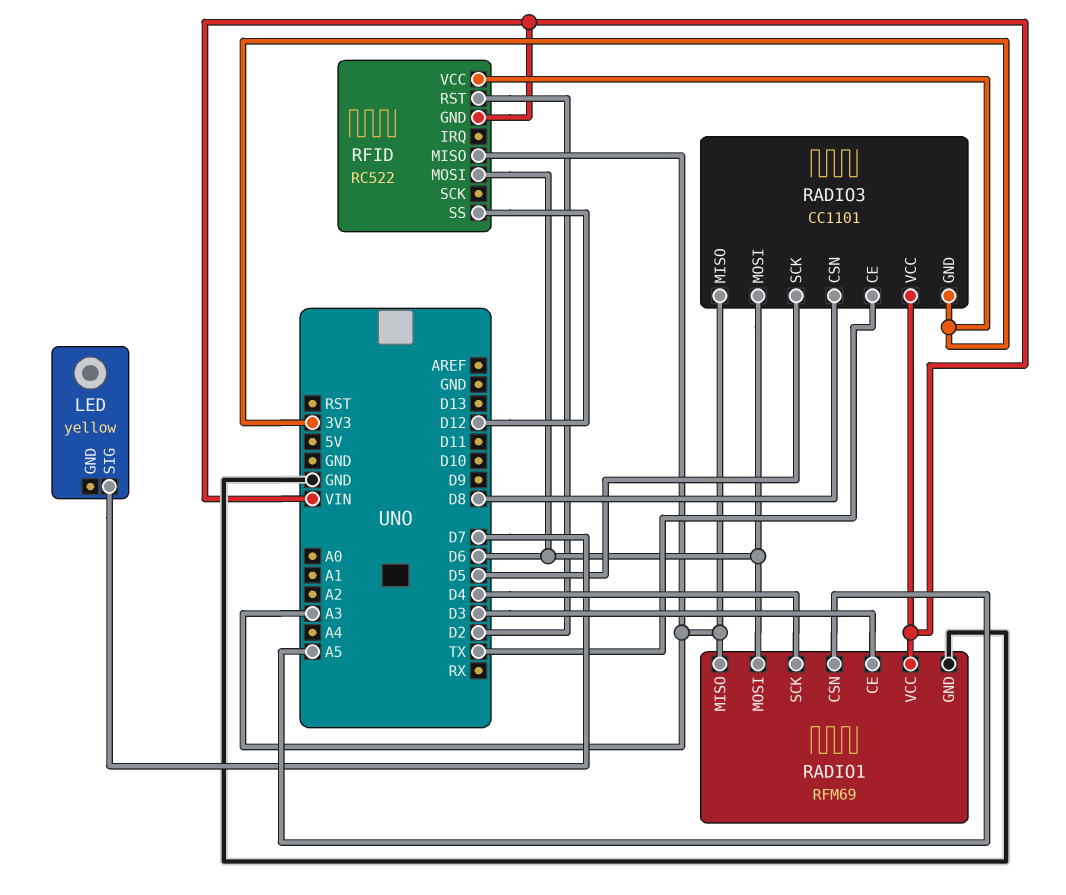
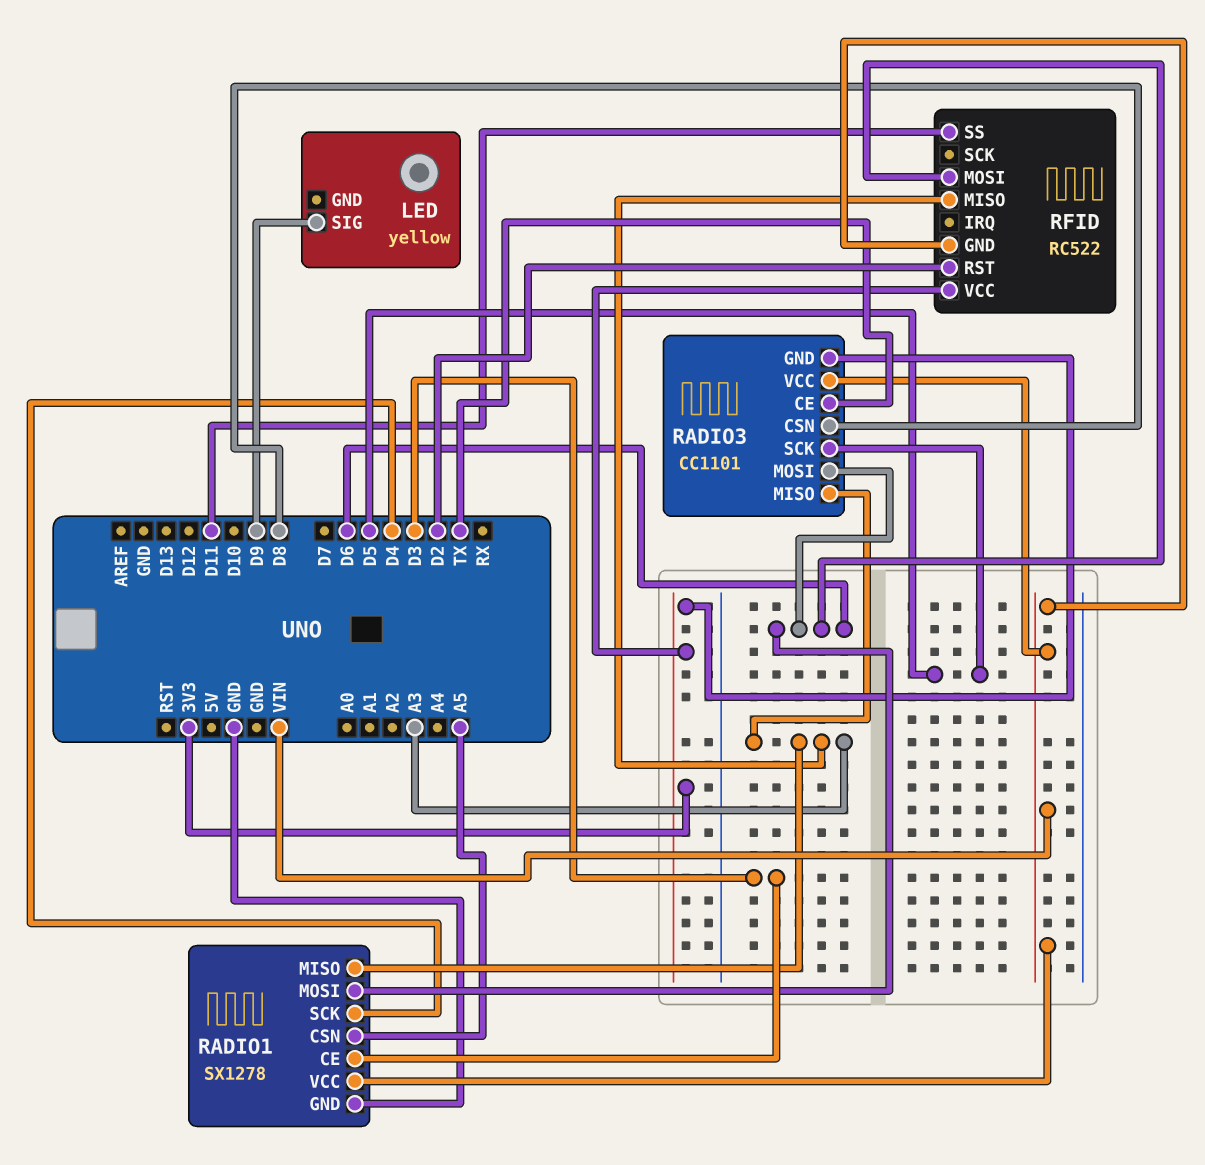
LED pin SIG: D7 -> D9
RADIO1: RFM69 -> SX1278
RFID pin SS: D12 -> D11

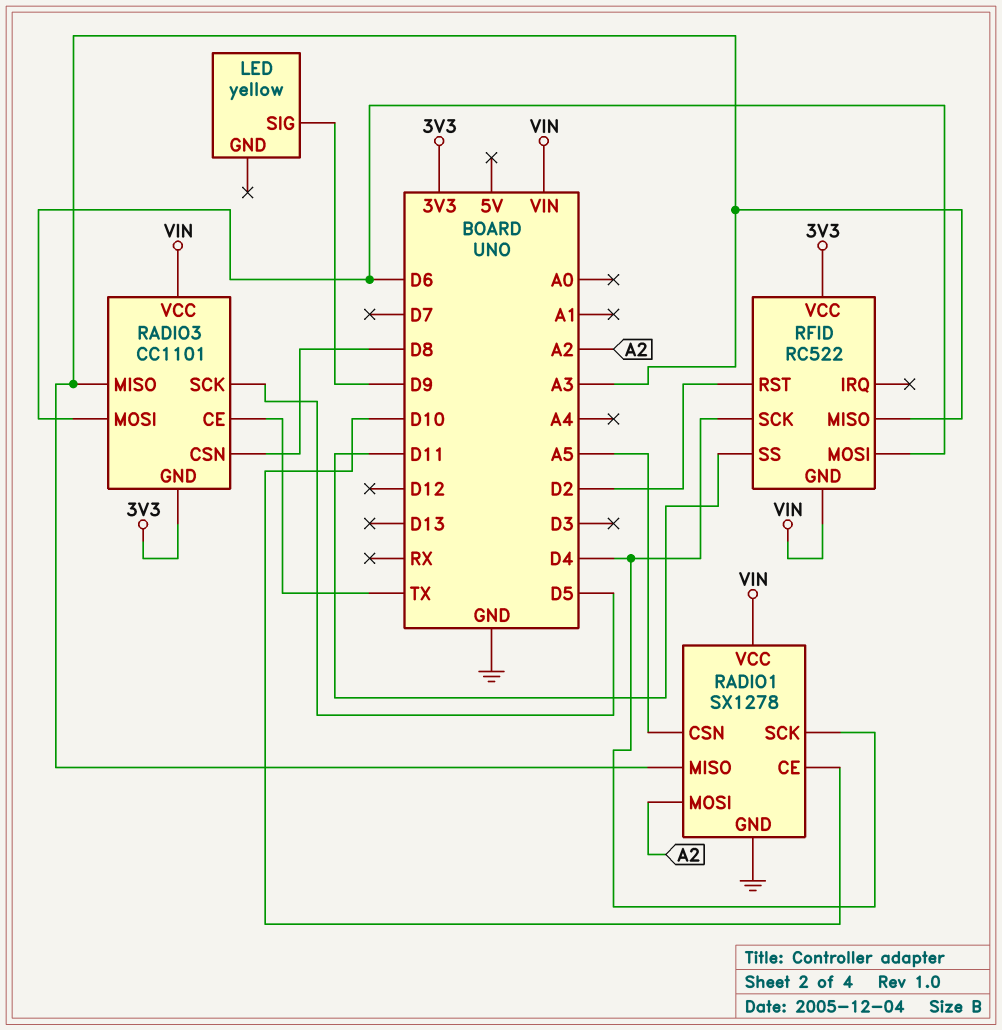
RADIO1 pin CE: D3 -> D10
RADIO1 pin MOSI: D6 -> A2
RFID pin SCK: none -> D4

